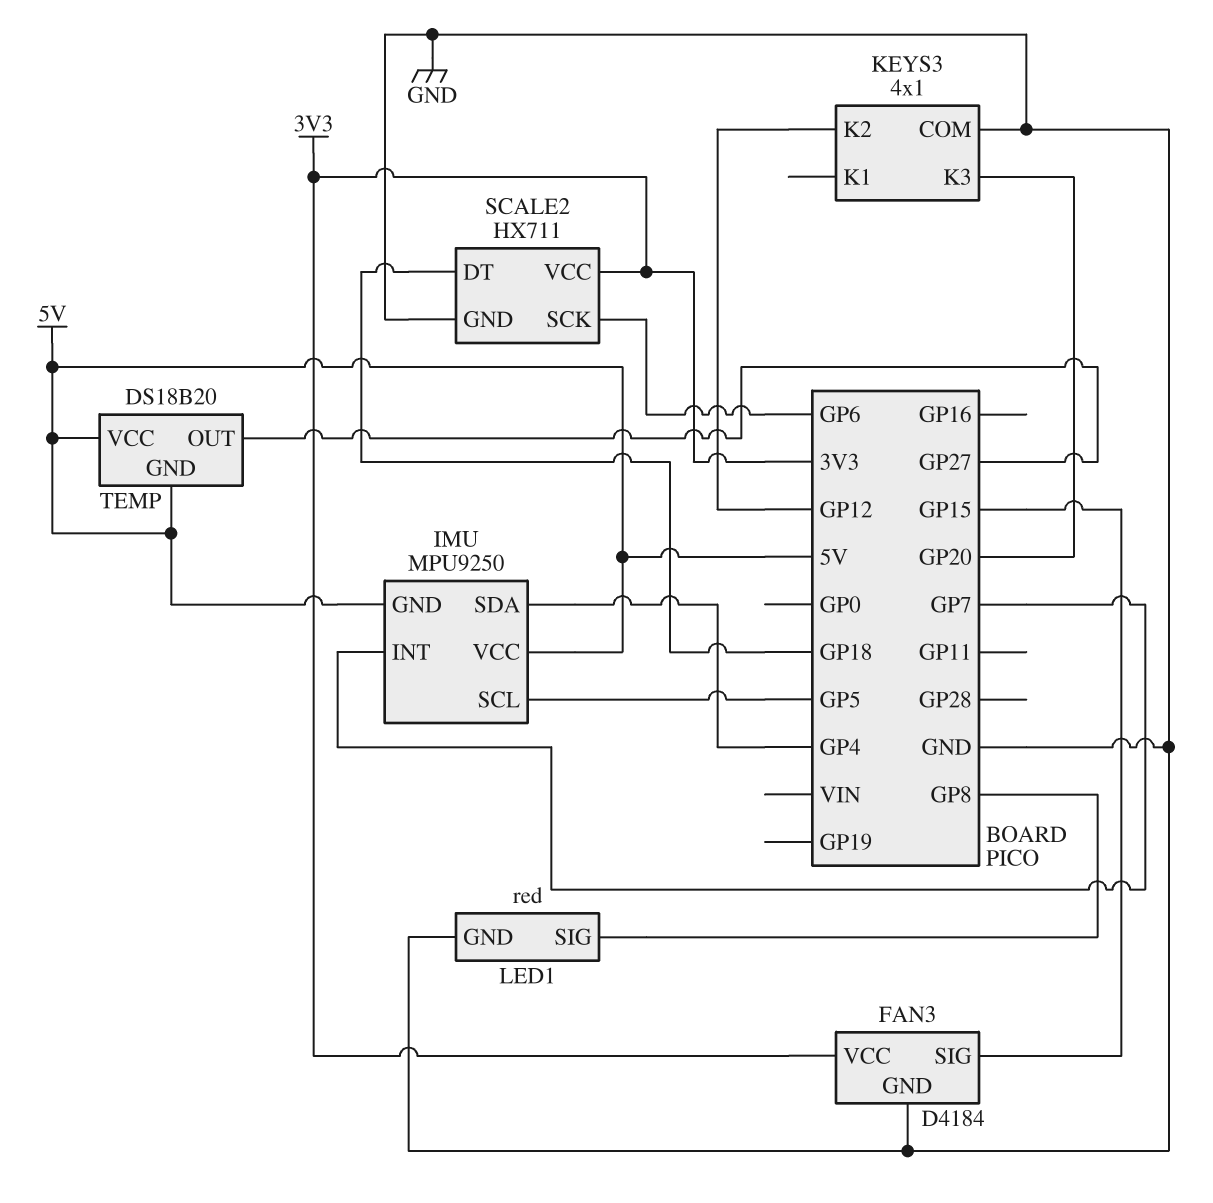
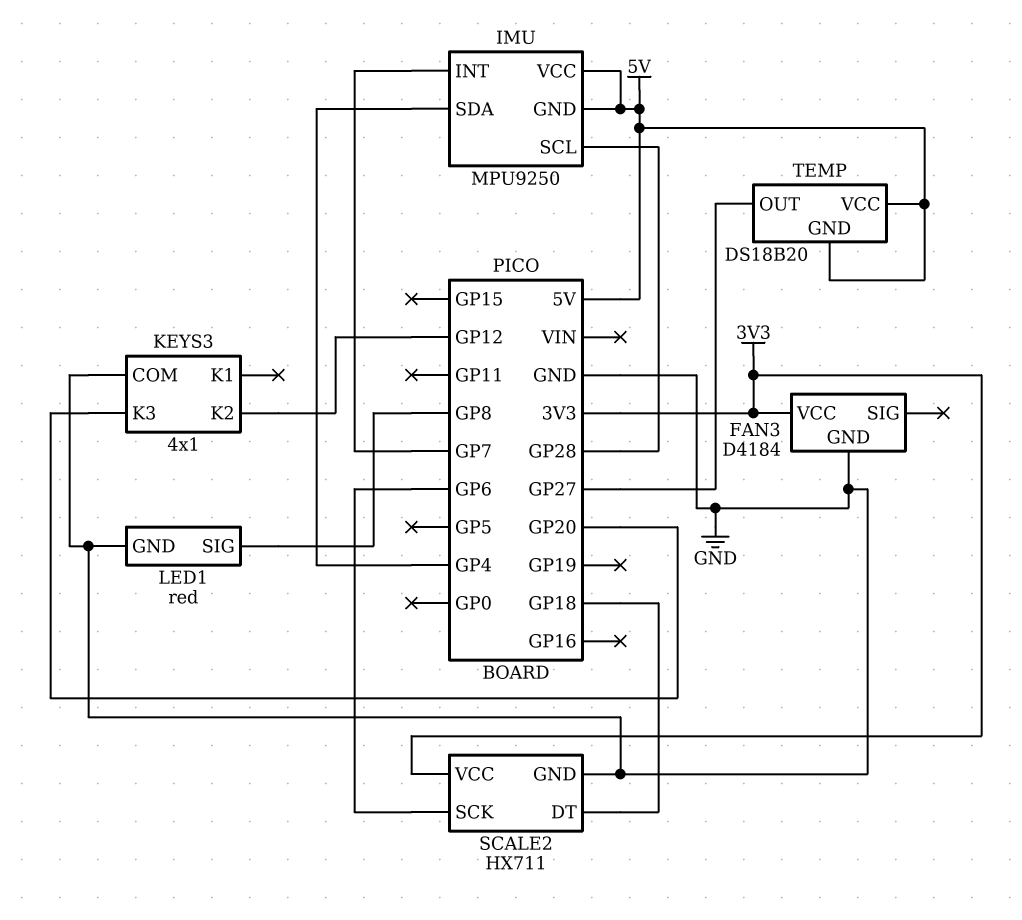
FAN3 pin SIG: GP15 -> none
IMU pin SCL: GP5 -> GP28

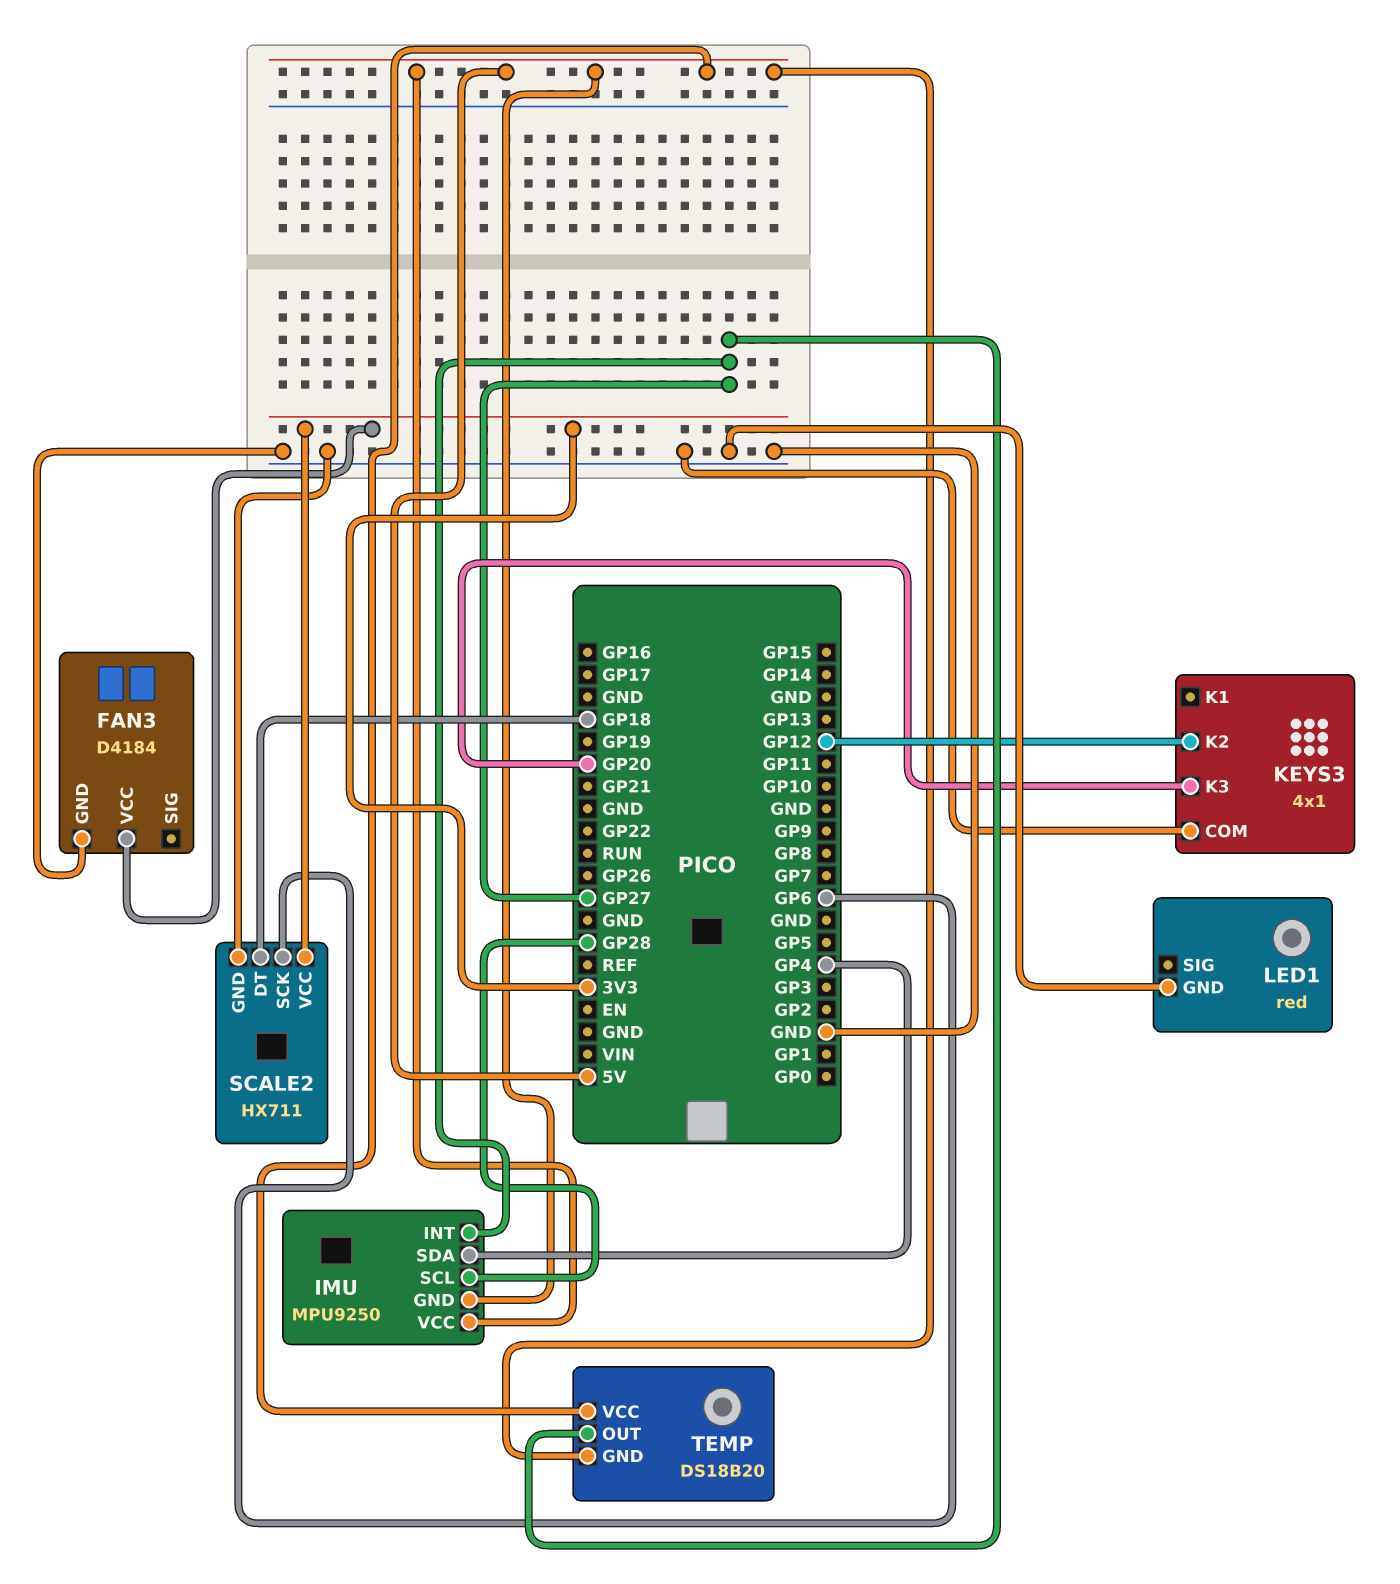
IMU pin INT: GP7 -> GP27
LED1 pin SIG: GP8 -> none

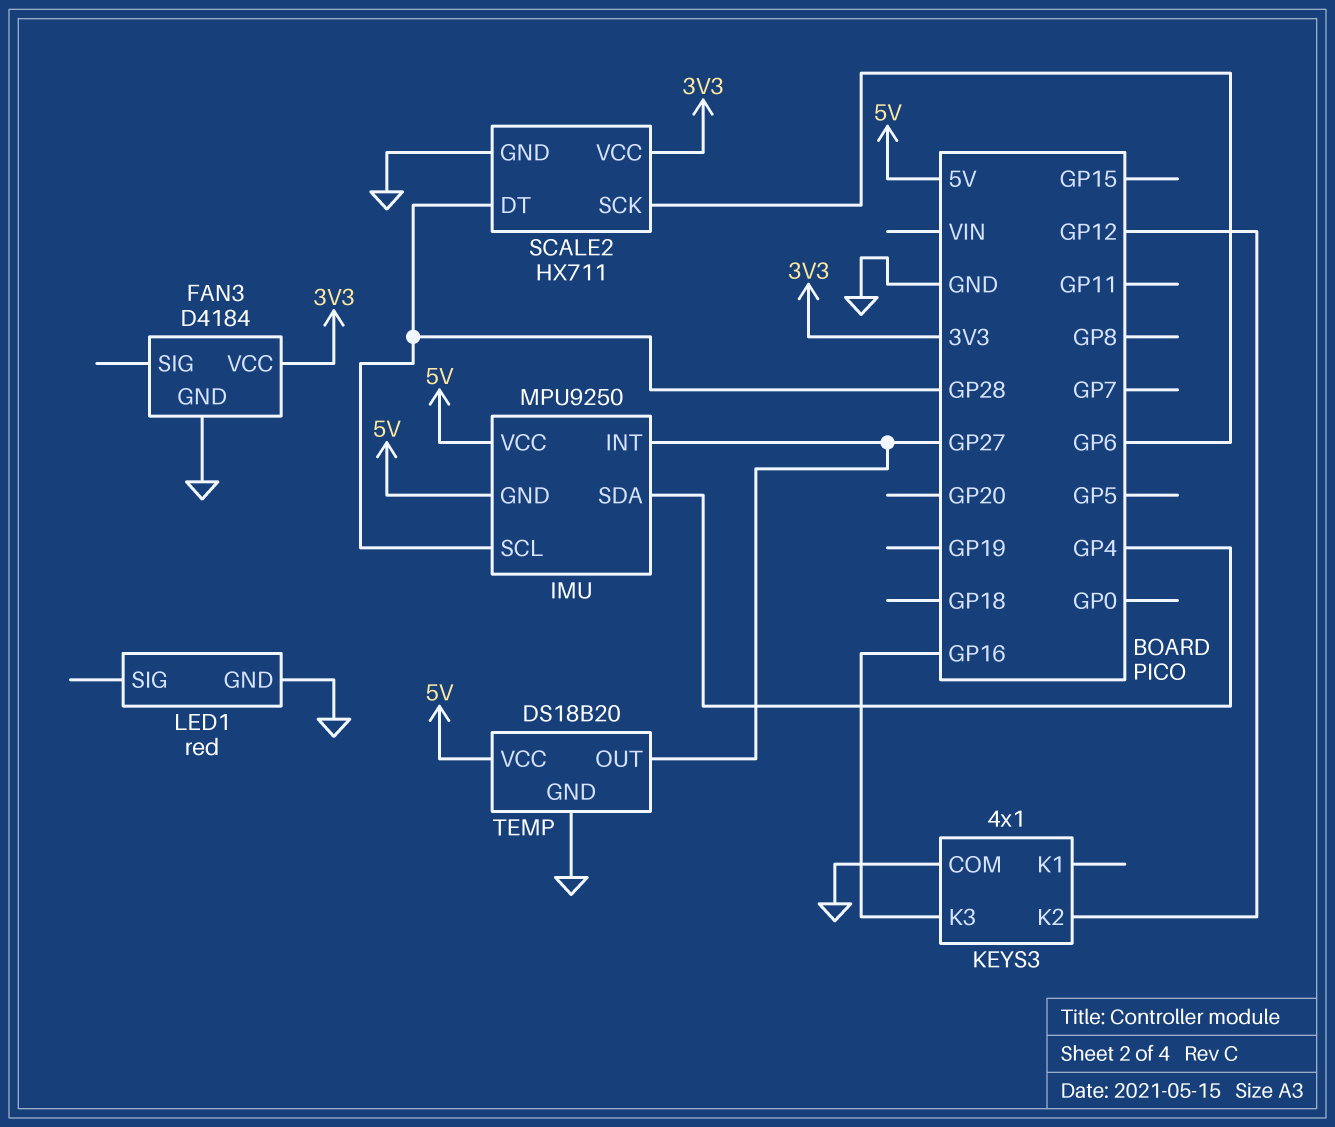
KEYS3 pin K3: GP20 -> GP16
SCALE2 pin DT: GP18 -> GP28
TEMP pin GND: 5V -> GND

